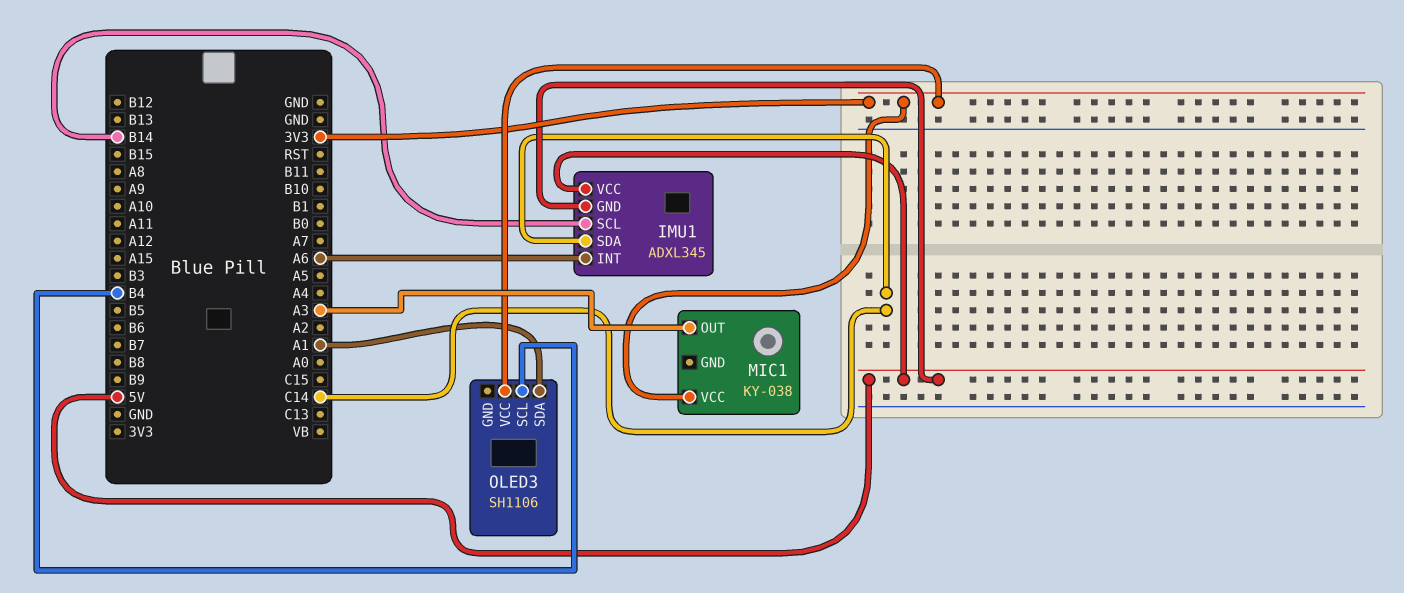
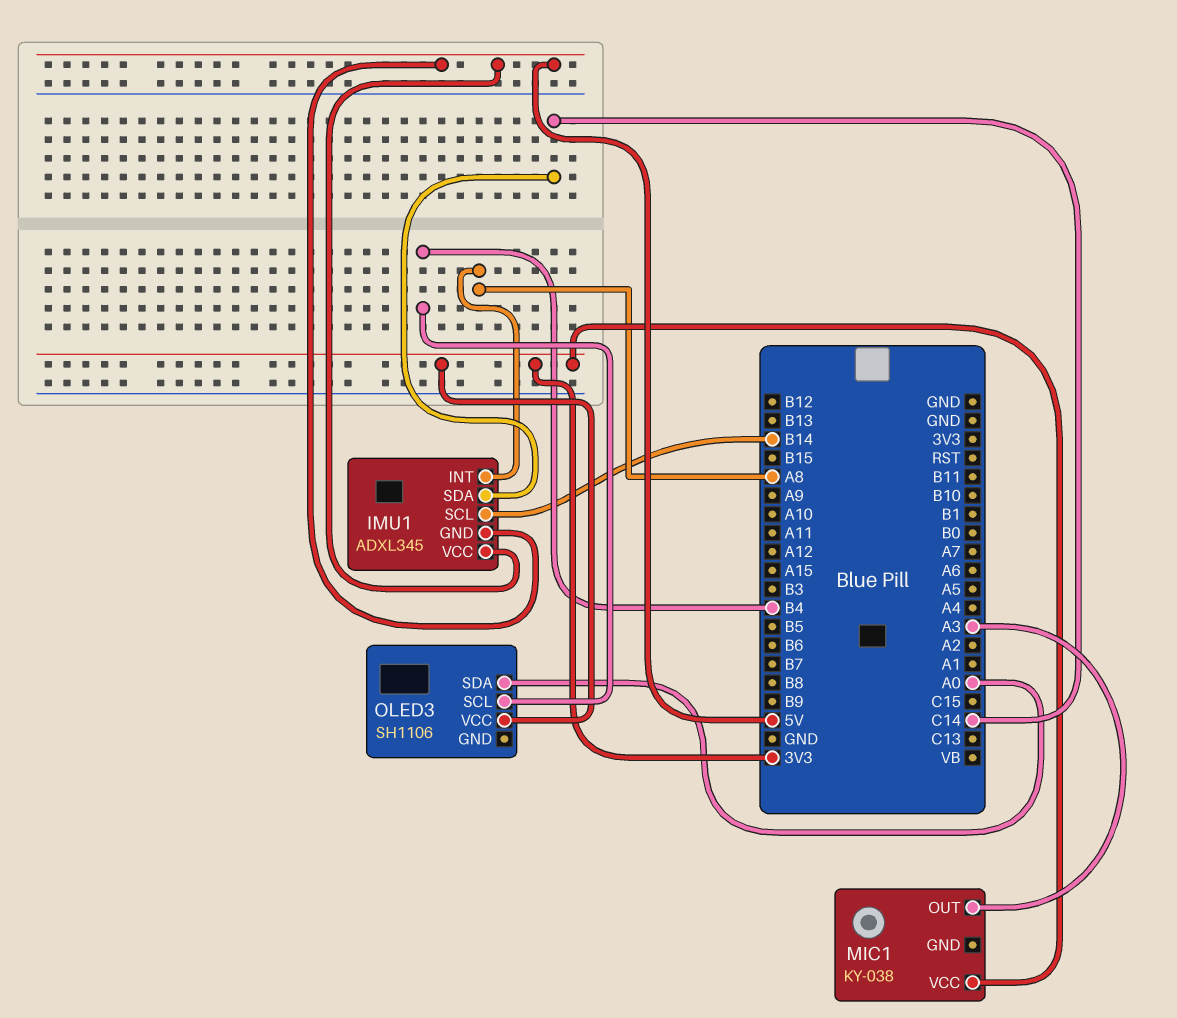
IMU1 pin INT: A6 -> A8
OLED3 pin SDA: A1 -> A0

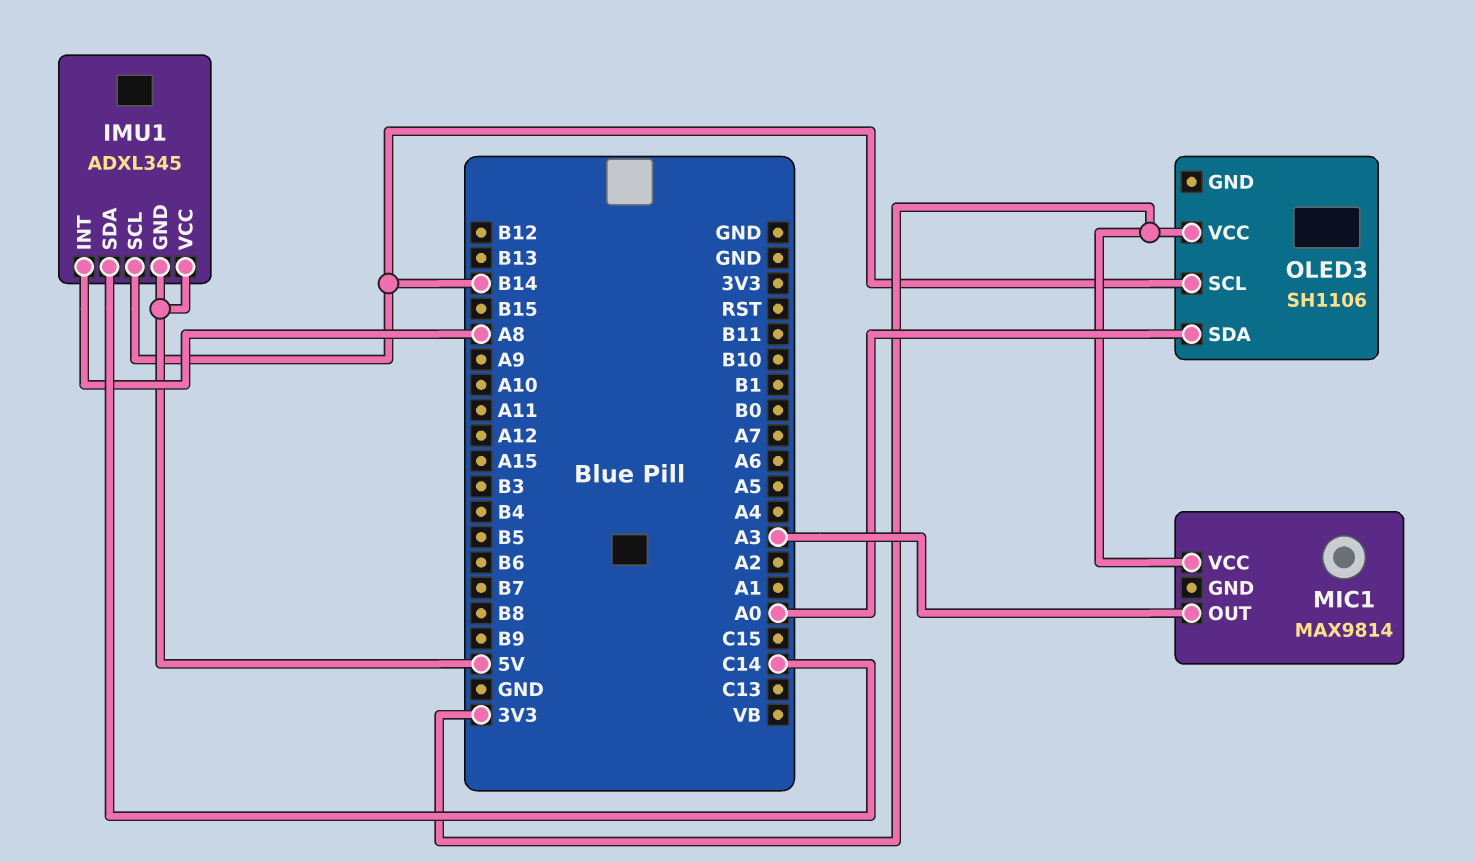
MIC1: KY-038 -> MAX9814
OLED3 pin SCL: B4 -> B14

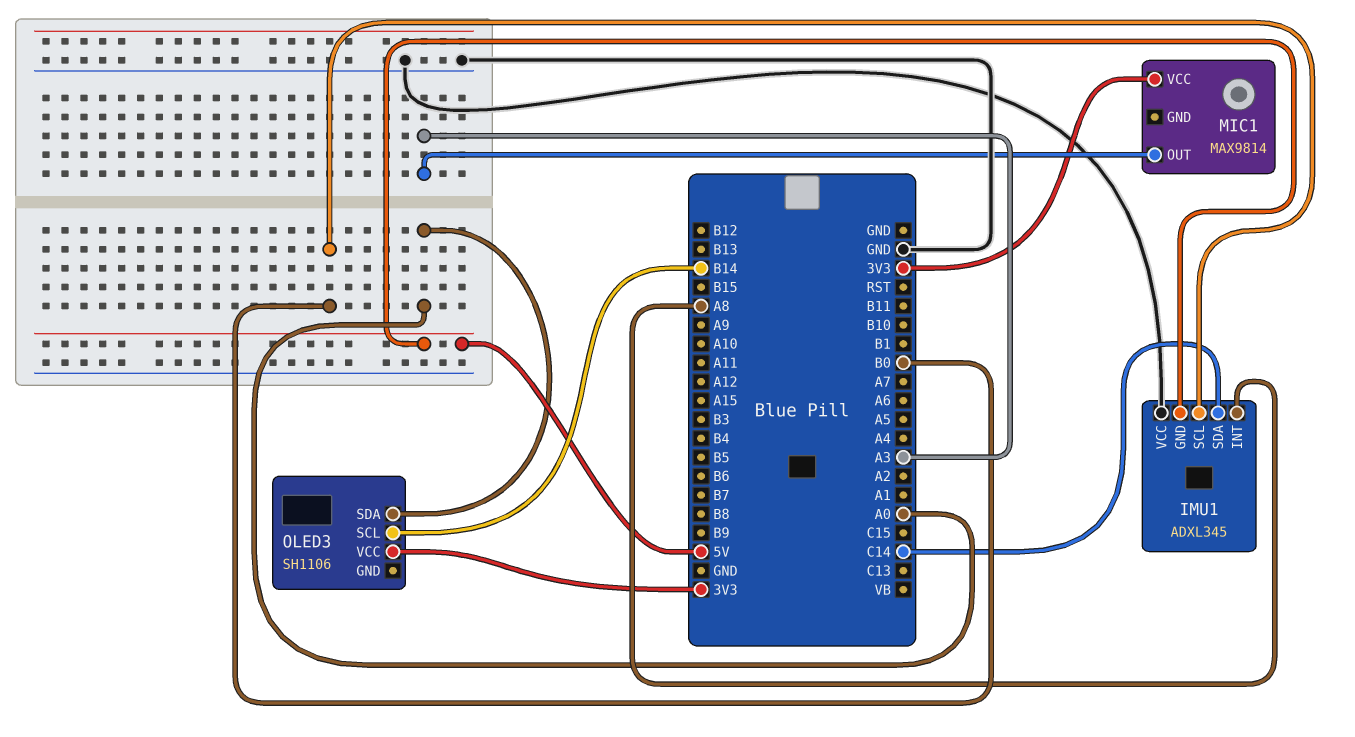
IMU1 pin SCL: B14 -> B0
IMU1 pin VCC: 5V -> GND

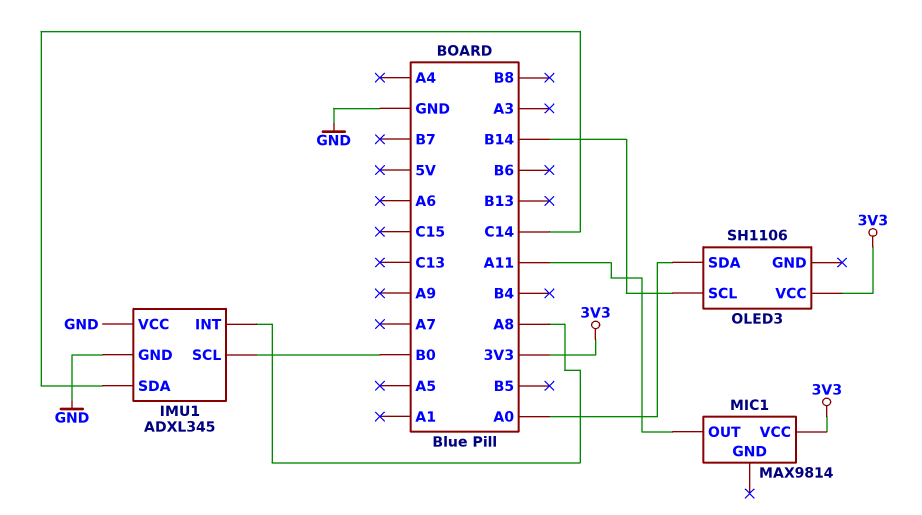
IMU1 pin GND: 5V -> GND
MIC1 pin OUT: A3 -> A11

